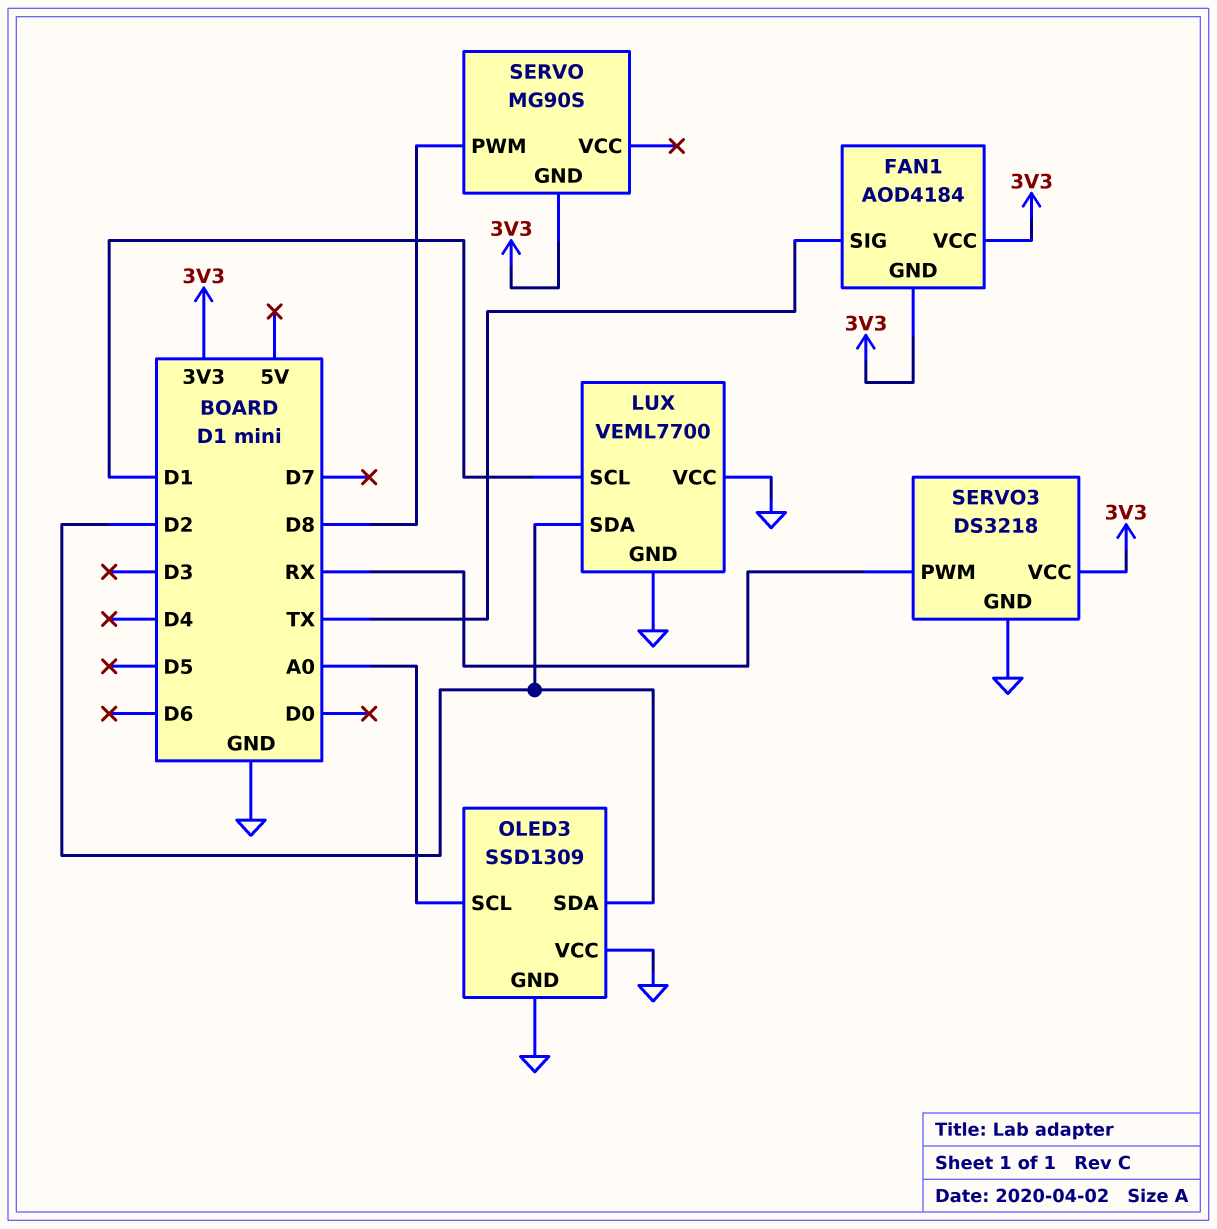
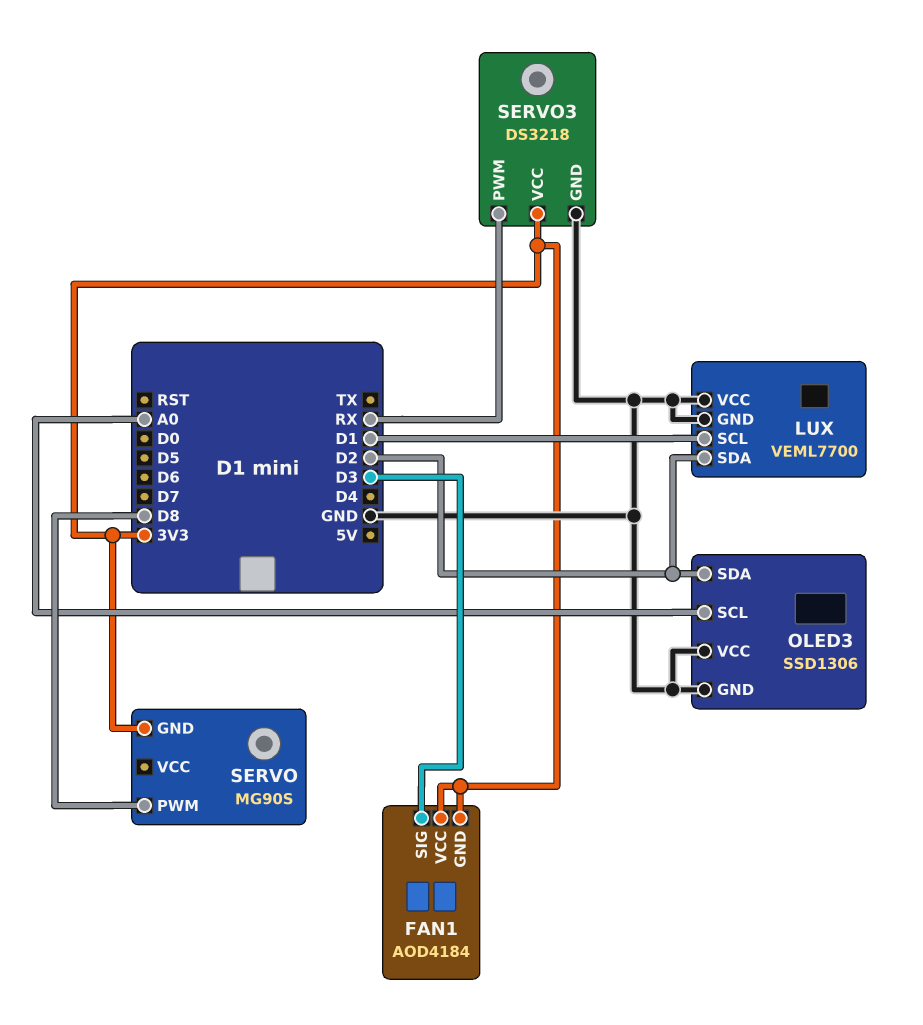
FAN1 pin SIG: TX -> D3
OLED3: SSD1309 -> SSD1306

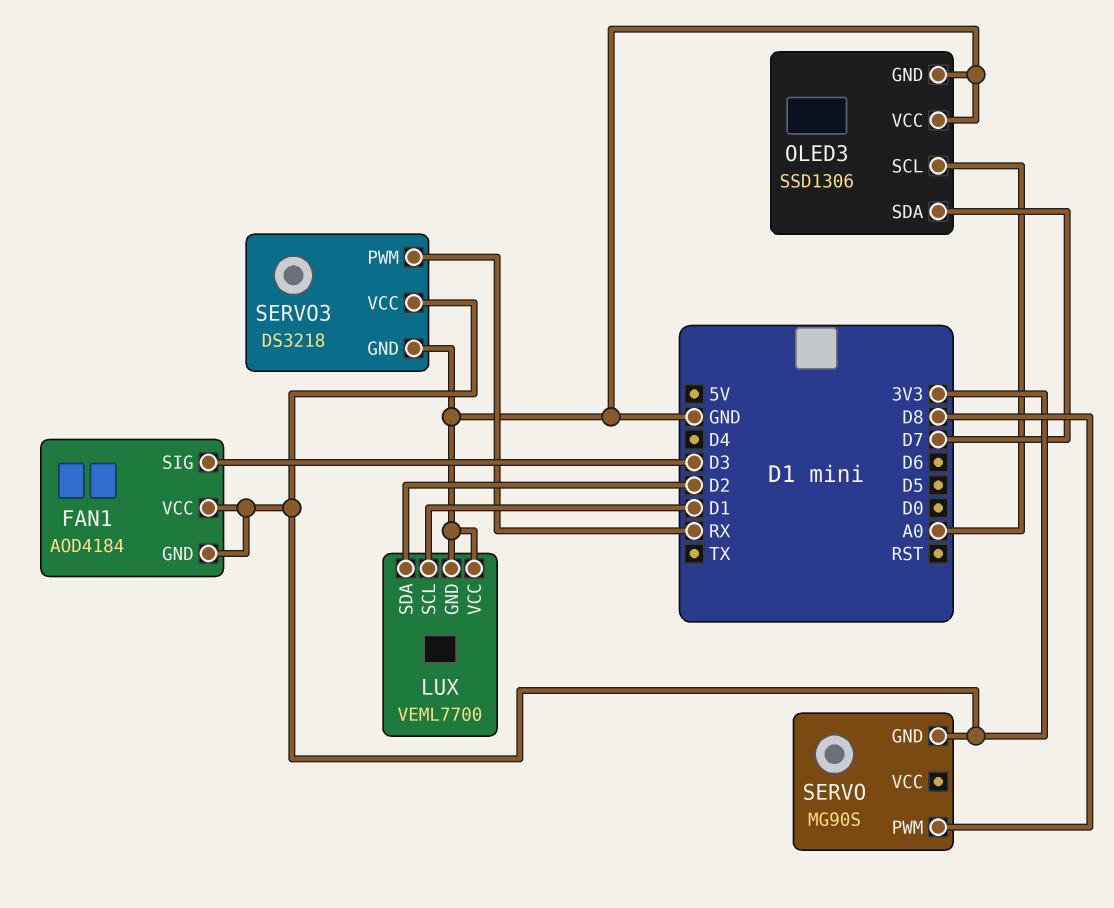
OLED3 pin SDA: D2 -> D7

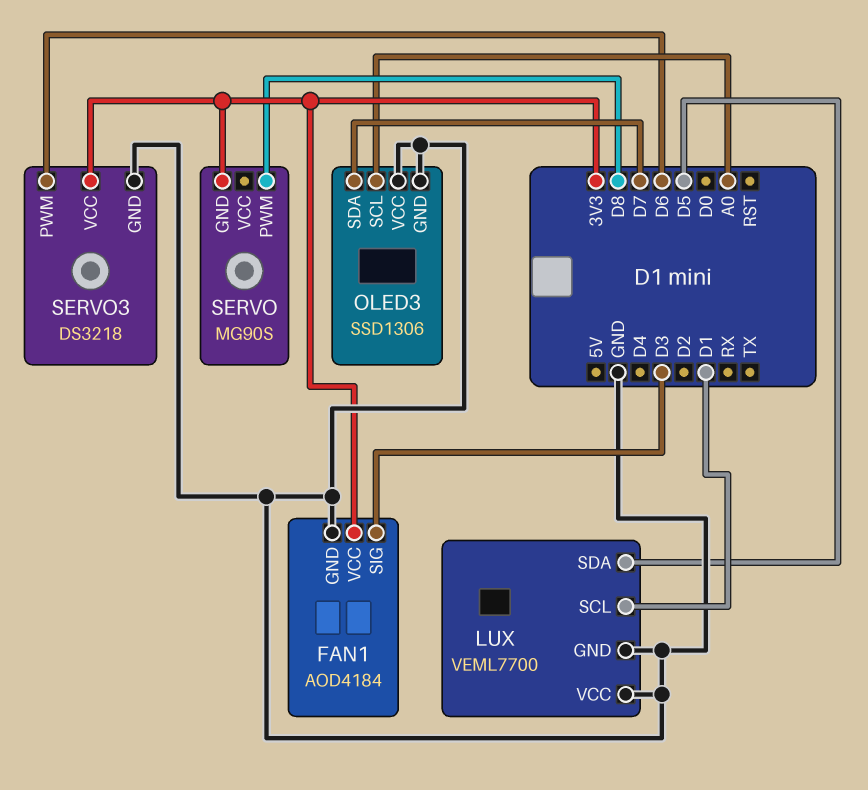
FAN1 pin GND: 3V3 -> GND
LUX pin SDA: D2 -> D5
SERVO3 pin PWM: RX -> D6

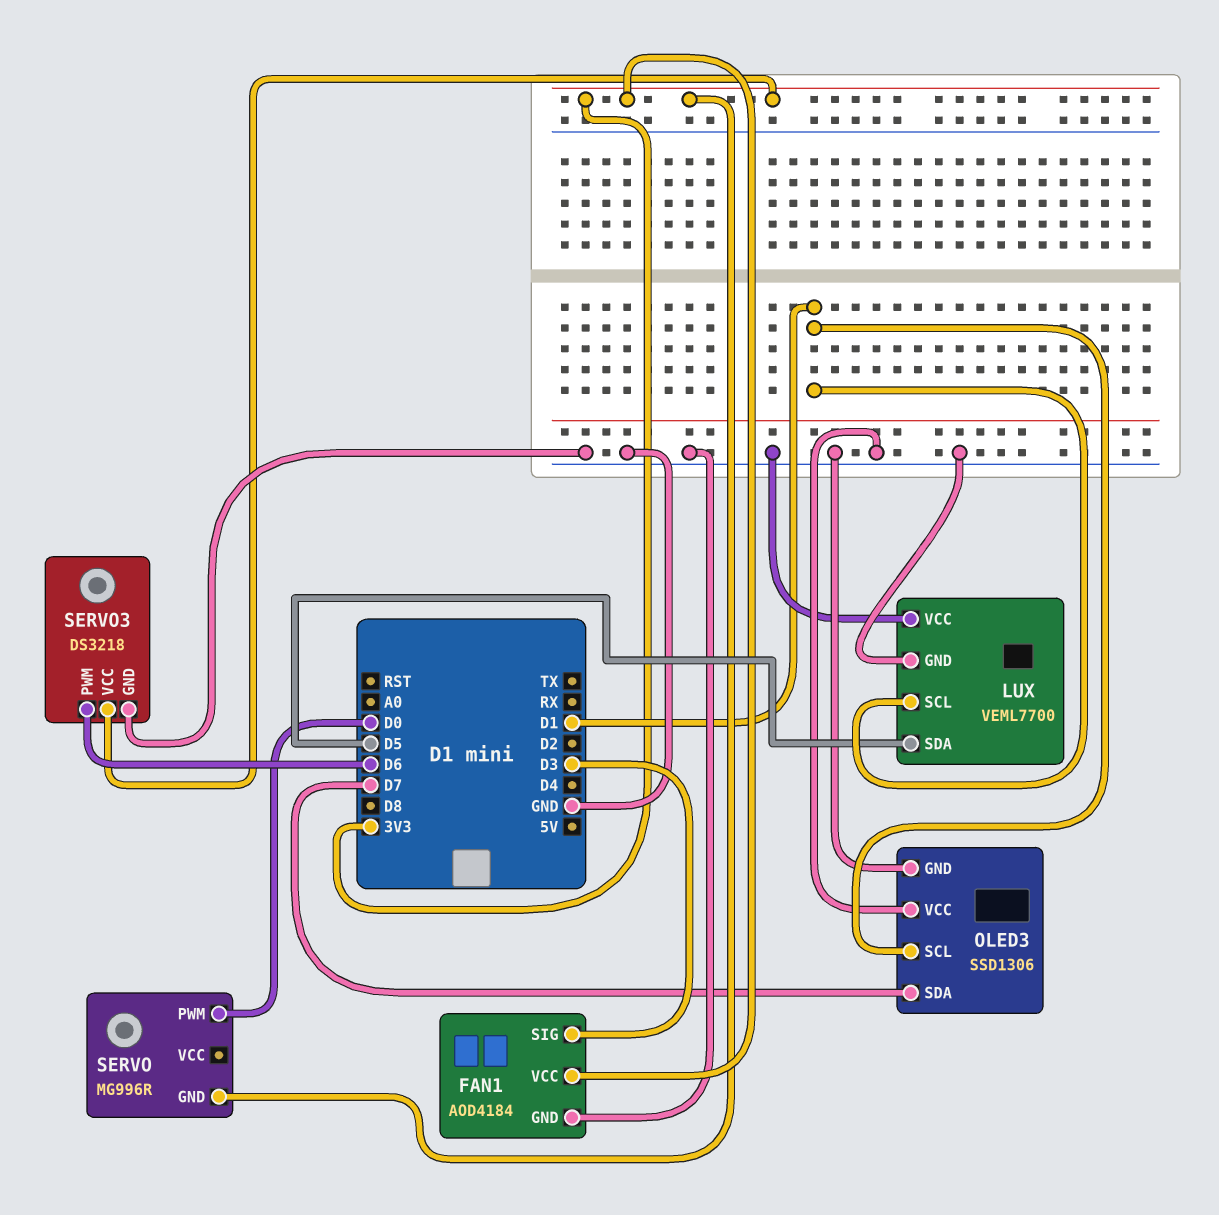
OLED3 pin SCL: A0 -> D1
SERVO: MG90S -> MG996R
SERVO pin PWM: D8 -> D0

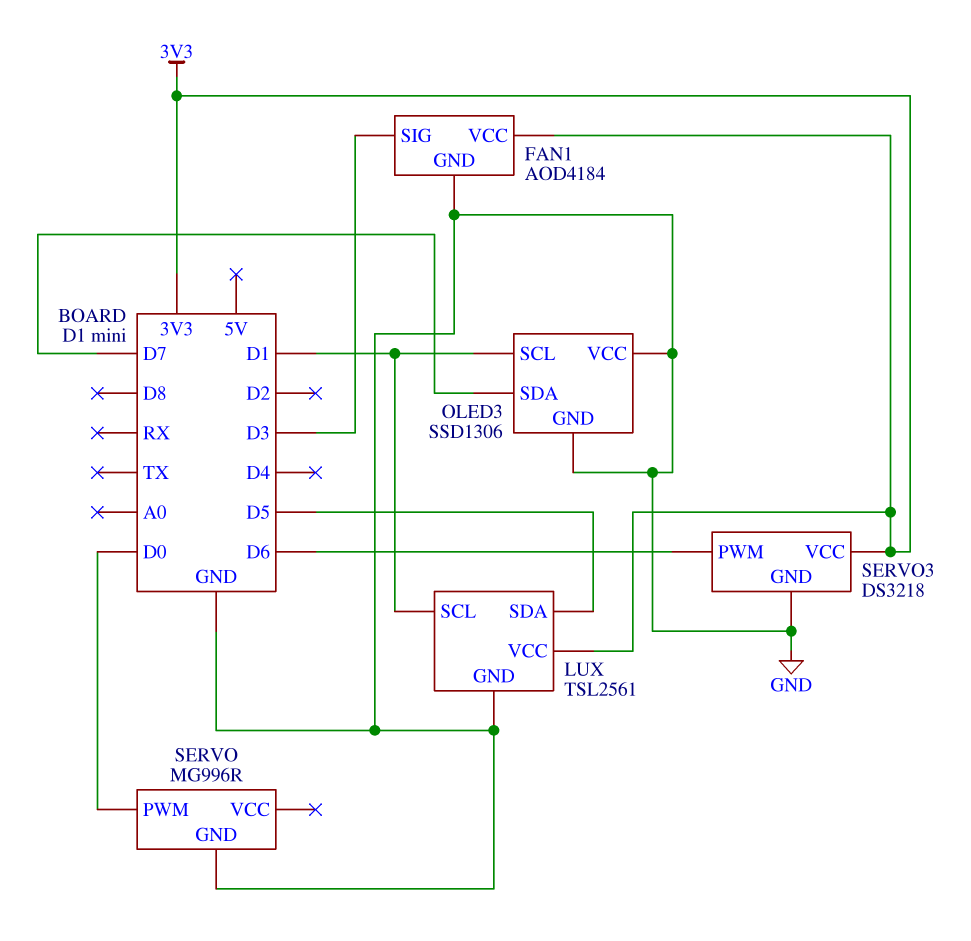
LUX: VEML7700 -> TSL2561
LUX pin VCC: GND -> 3V3
SERVO pin GND: 3V3 -> GND

